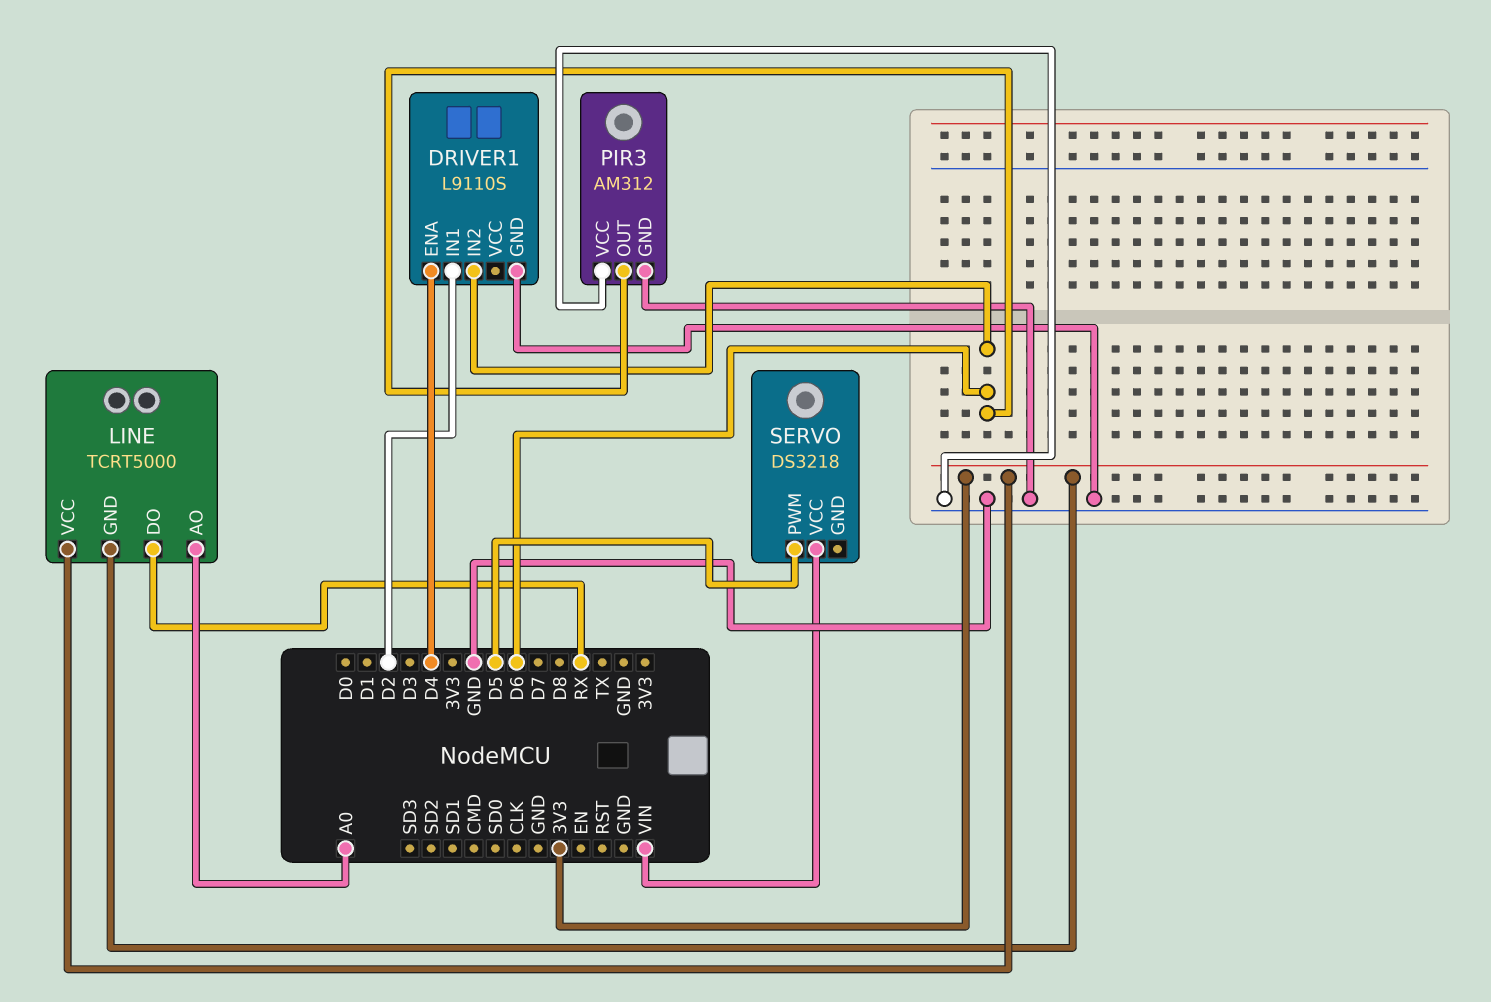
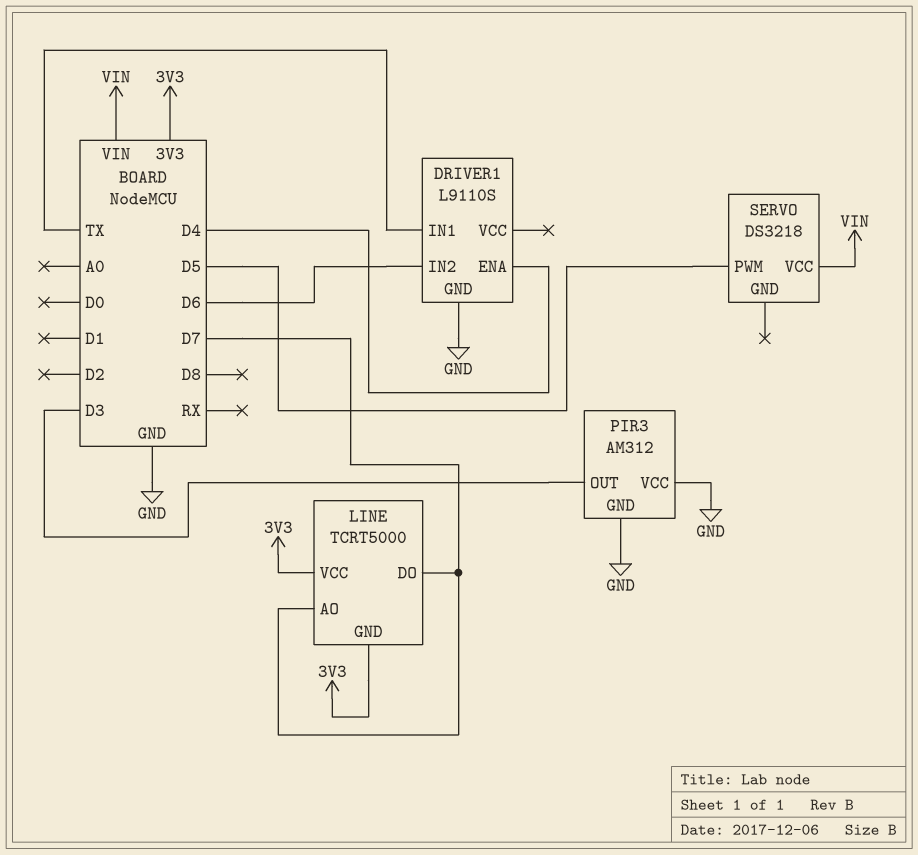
DRIVER1 pin IN1: D2 -> TX
LINE pin AO: A0 -> D7
LINE pin DO: RX -> D7
PIR3 pin OUT: D6 -> D3

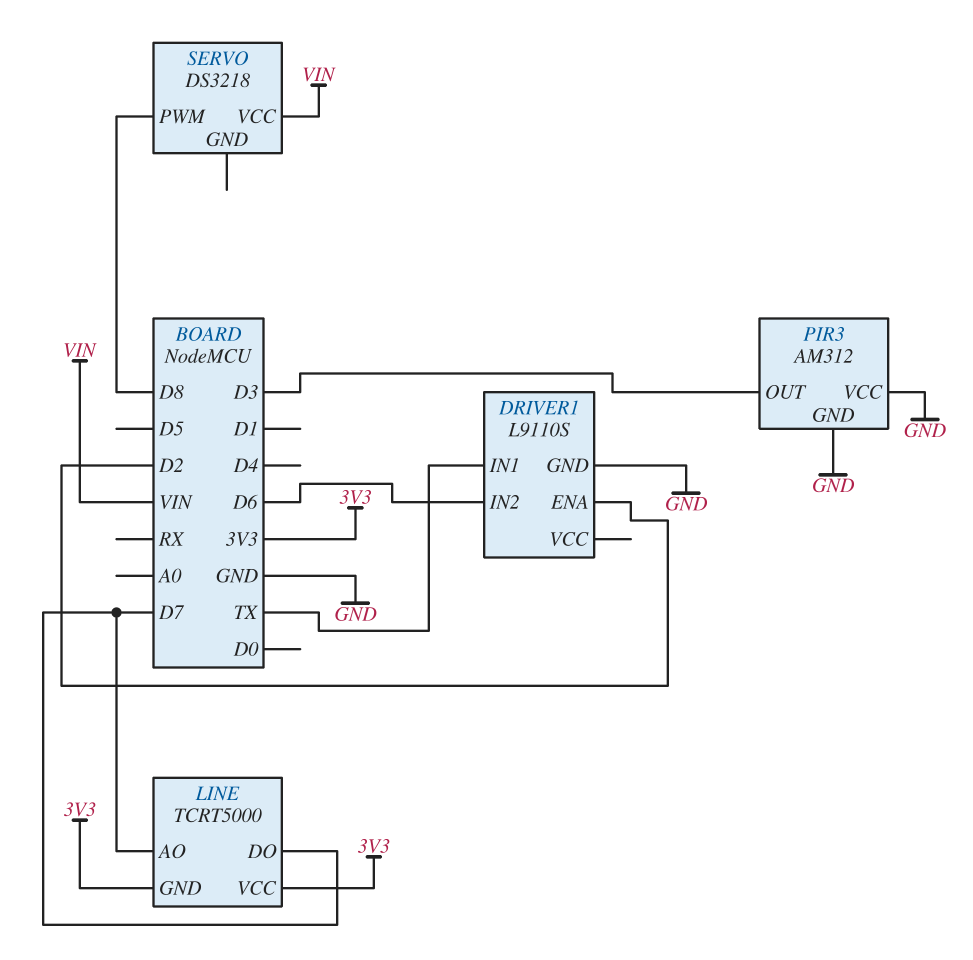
DRIVER1 pin ENA: D4 -> D2
SERVO pin PWM: D5 -> D8

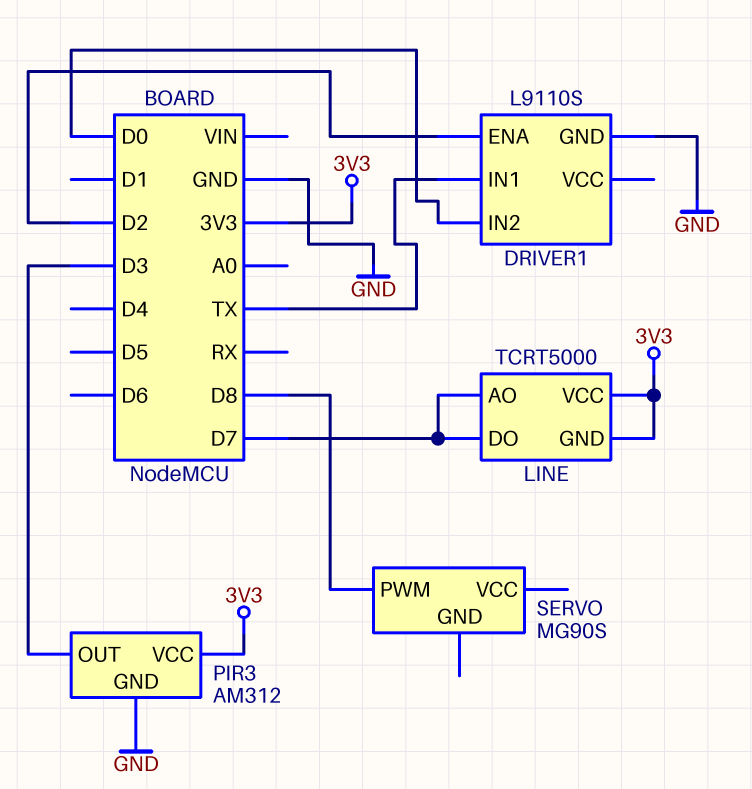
DRIVER1 pin IN2: D6 -> D0
PIR3 pin VCC: GND -> 3V3
SERVO: DS3218 -> MG90S
SERVO pin VCC: VIN -> none

